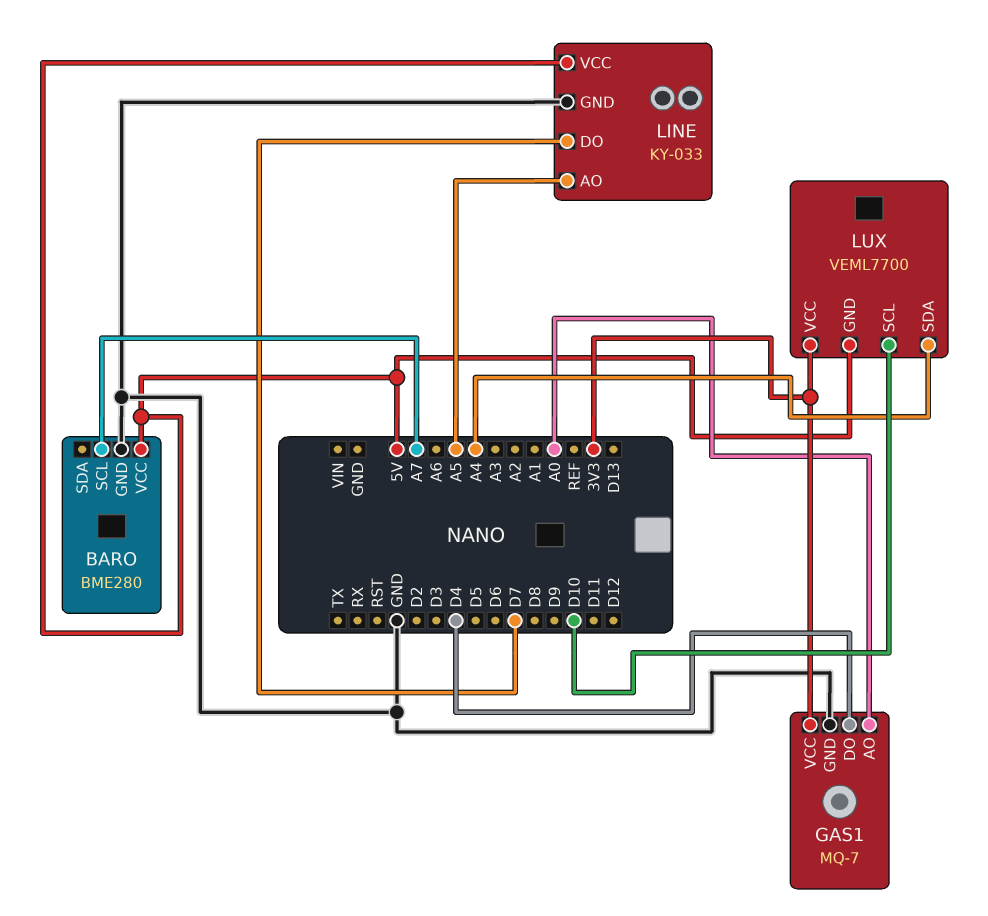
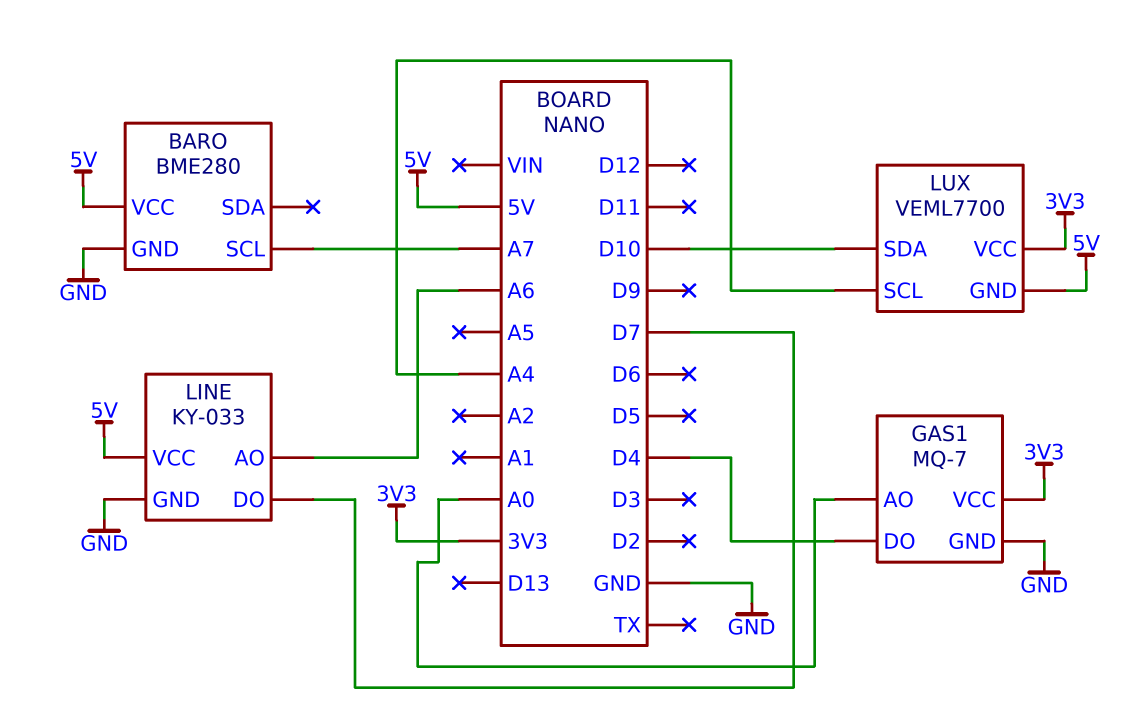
LINE pin AO: A5 -> A6
LUX pin SCL: D10 -> A4
LUX pin SDA: A4 -> D10

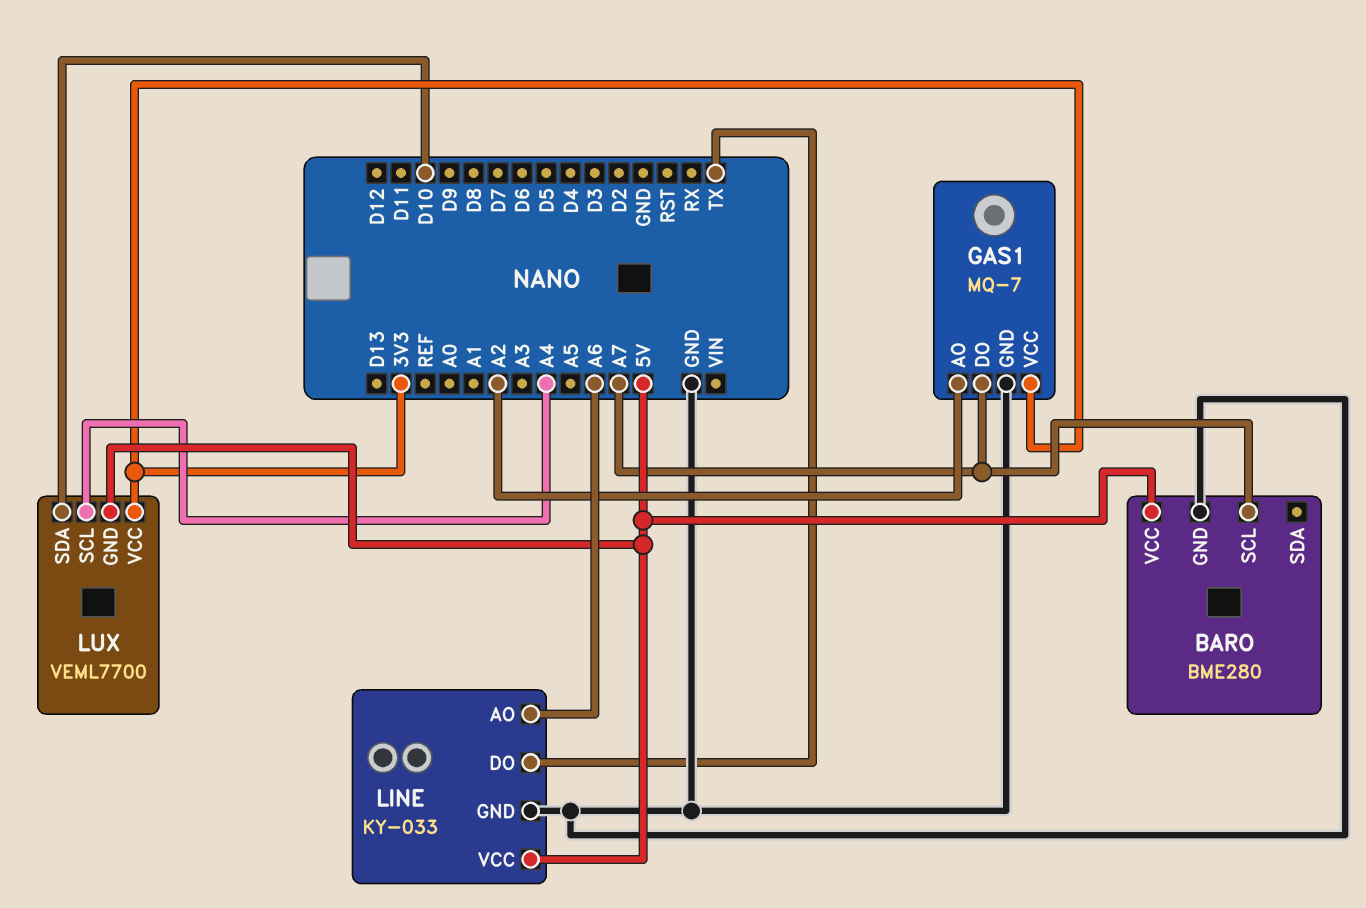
GAS1 pin AO: A0 -> A2
GAS1 pin DO: D4 -> A7
LINE pin DO: D7 -> TX

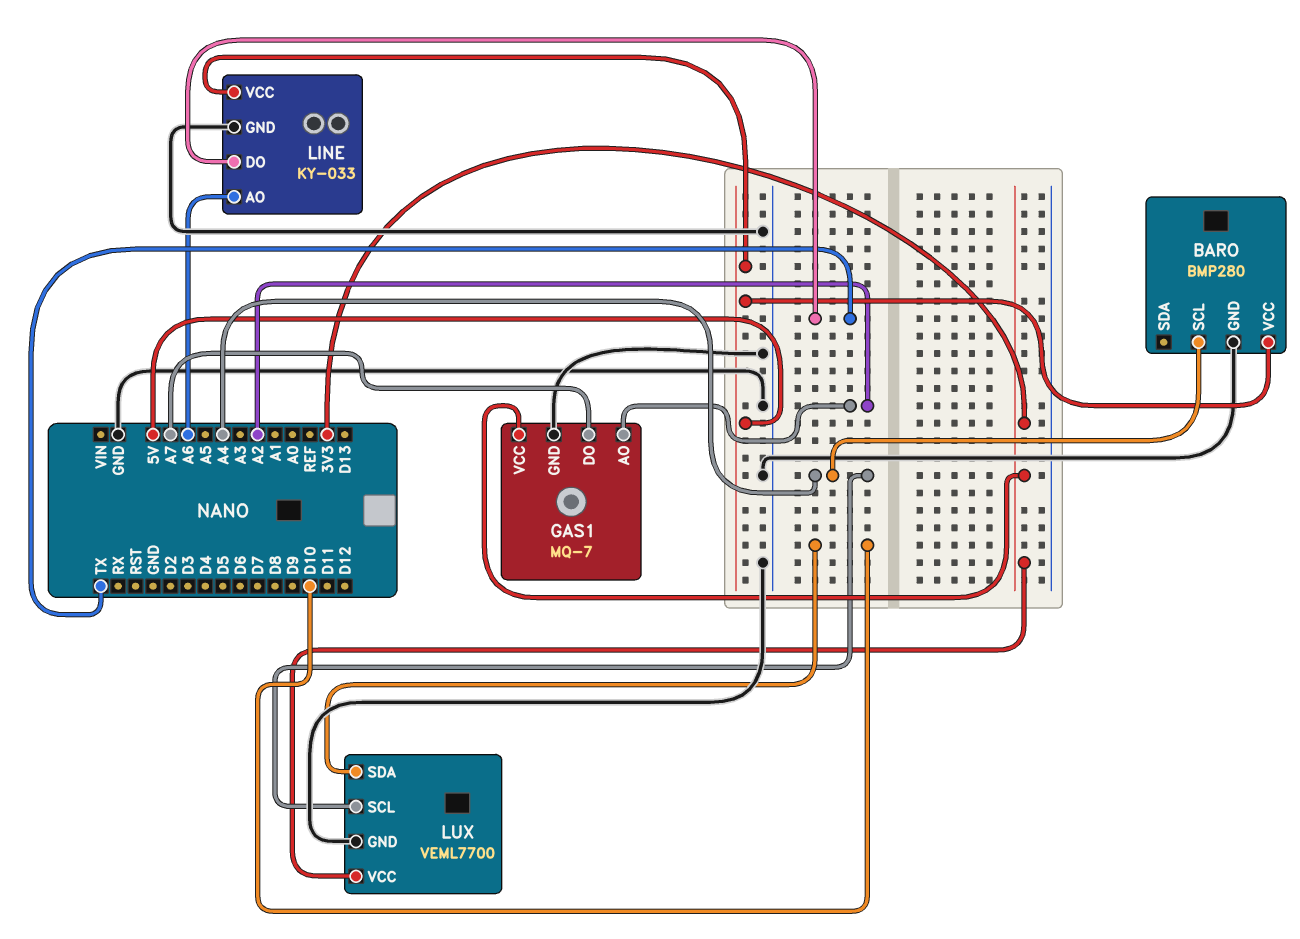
BARO: BME280 -> BMP280
BARO pin SCL: A7 -> A4
LUX pin GND: 5V -> GND

